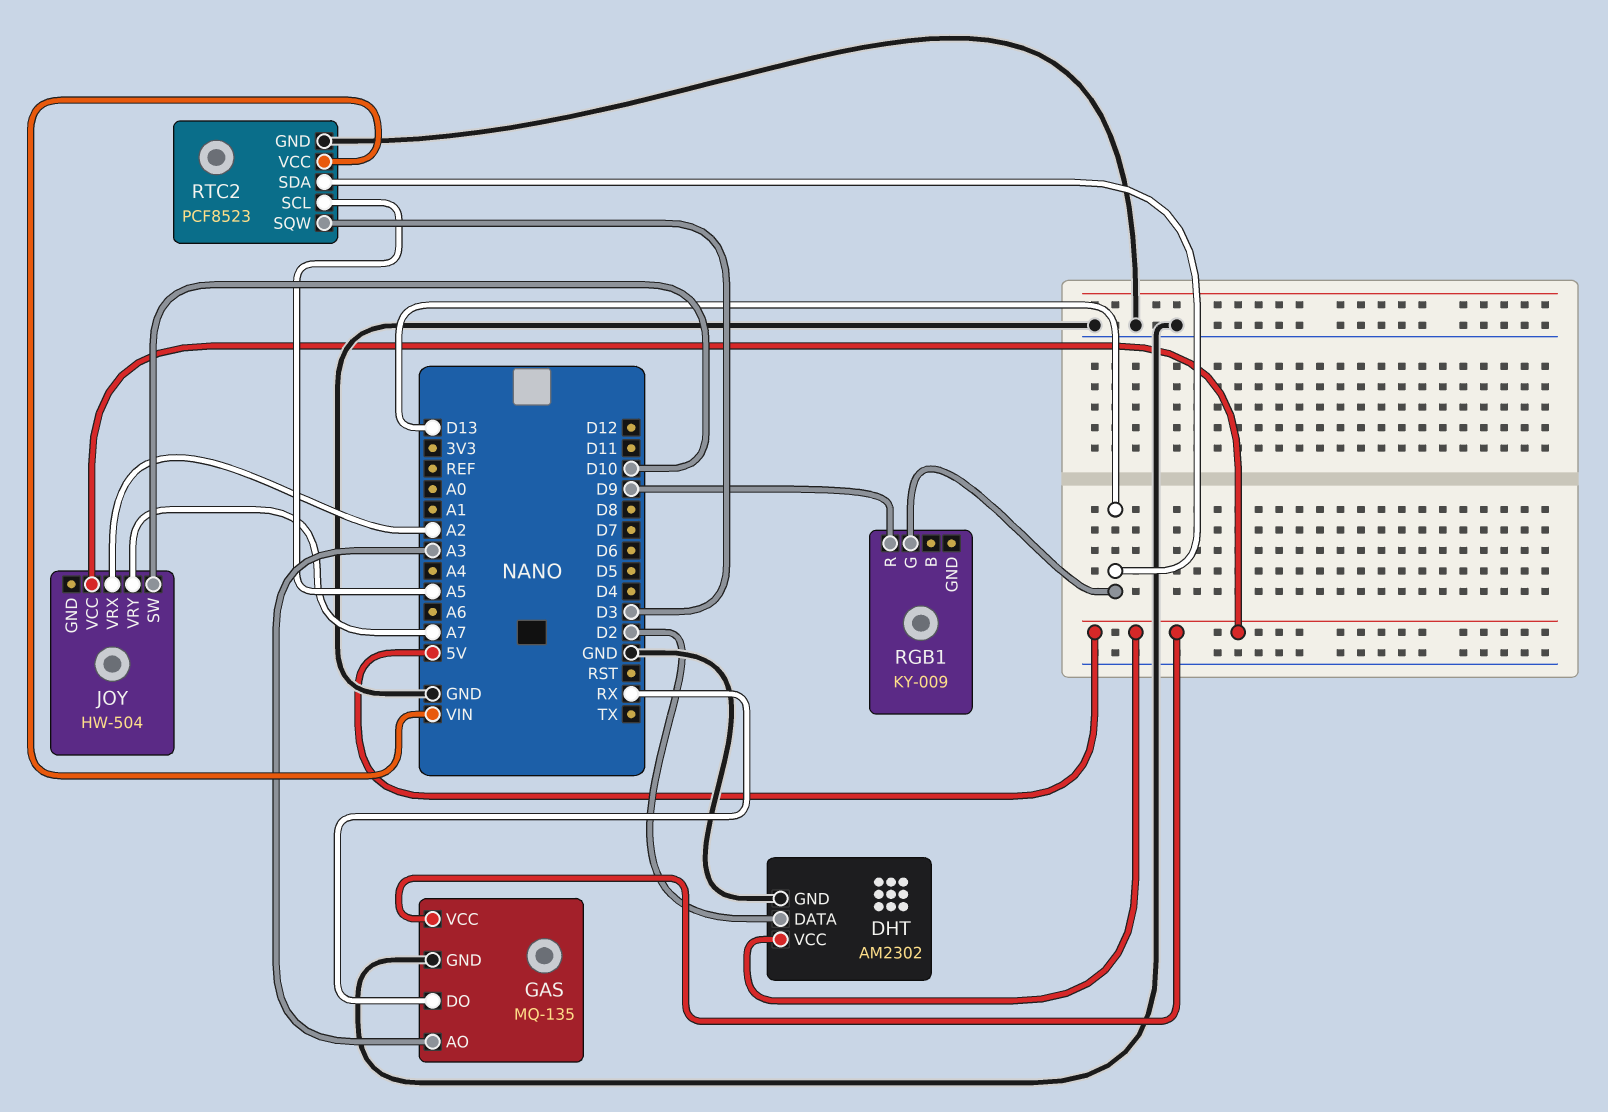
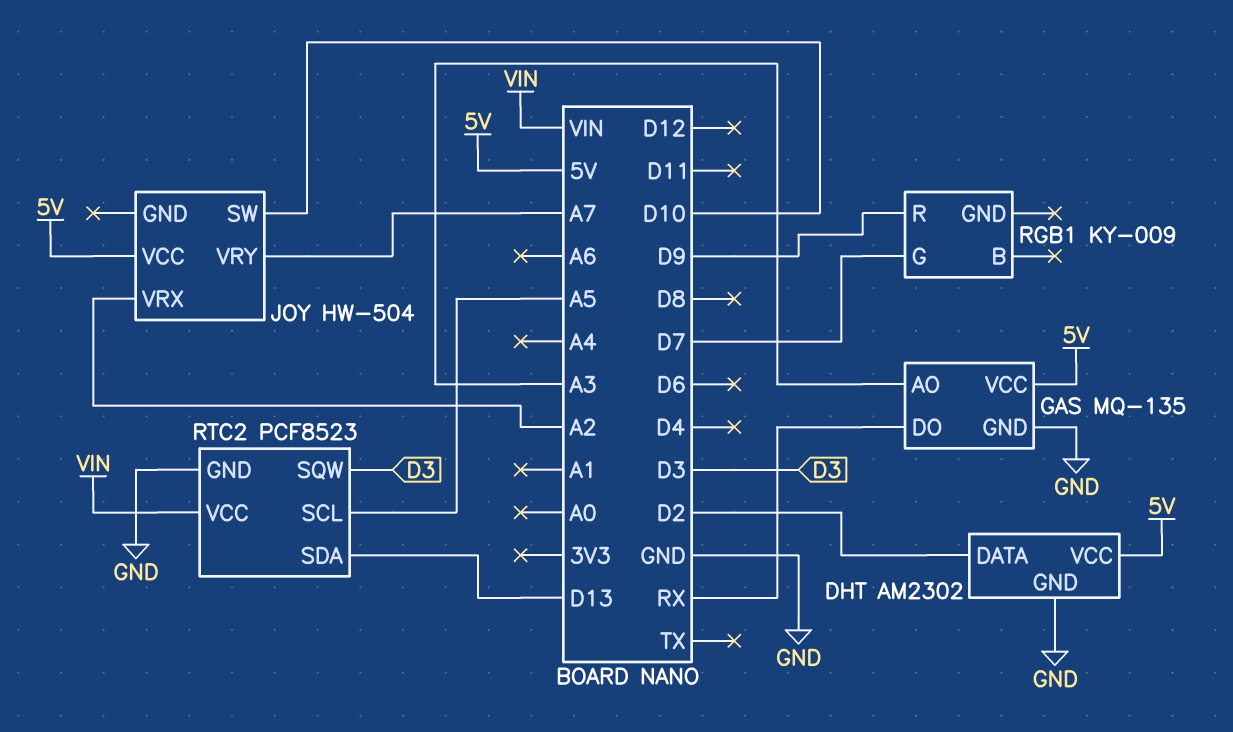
RGB1 pin G: D13 -> D7

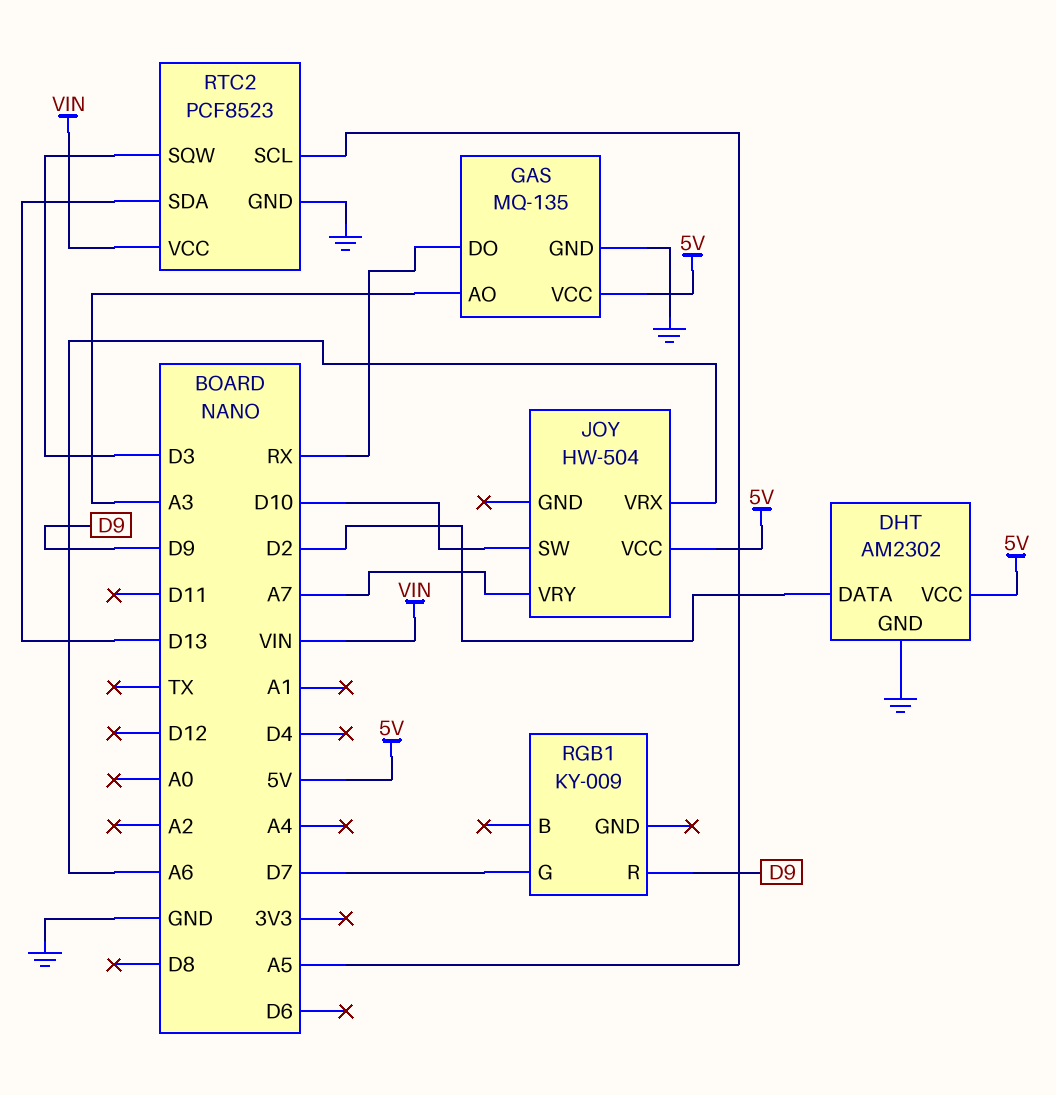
JOY pin VRX: A2 -> A6

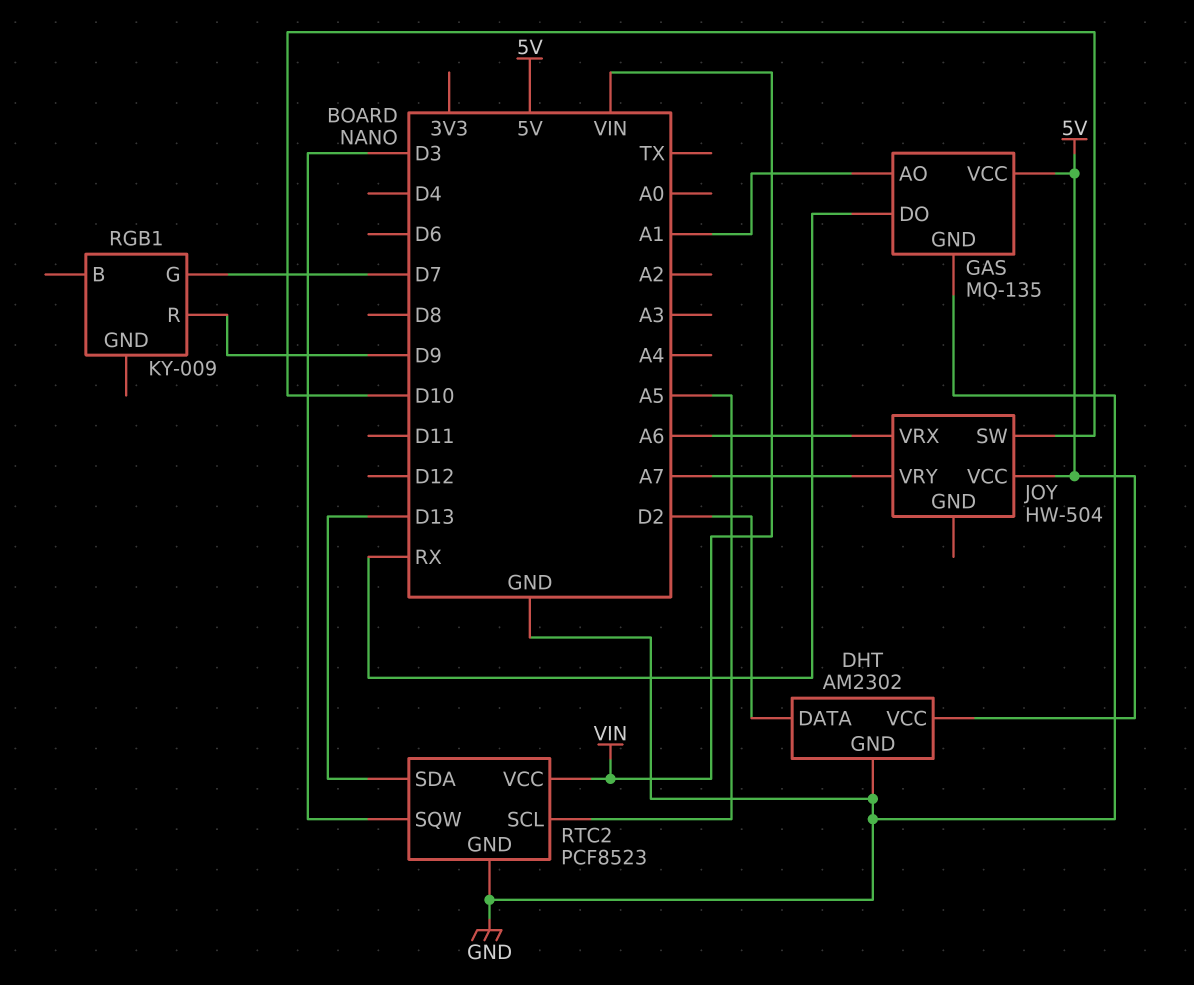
GAS pin AO: A3 -> A1

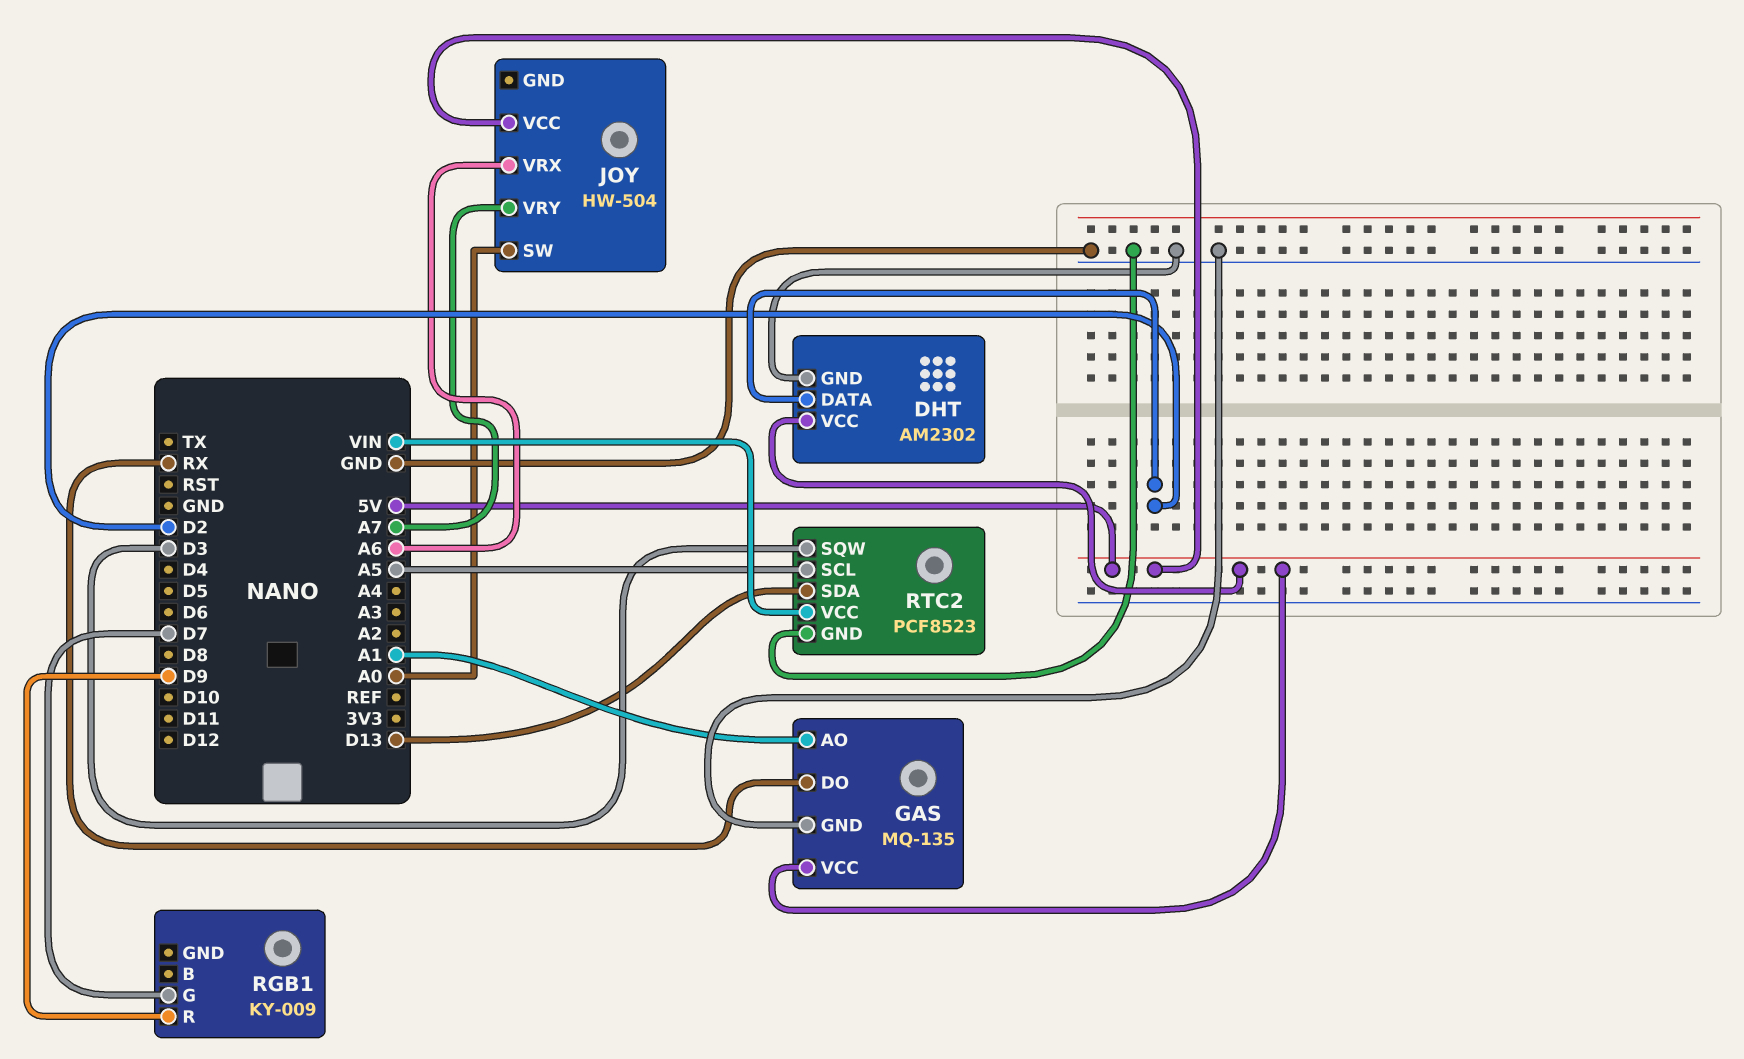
JOY pin SW: D10 -> A0

